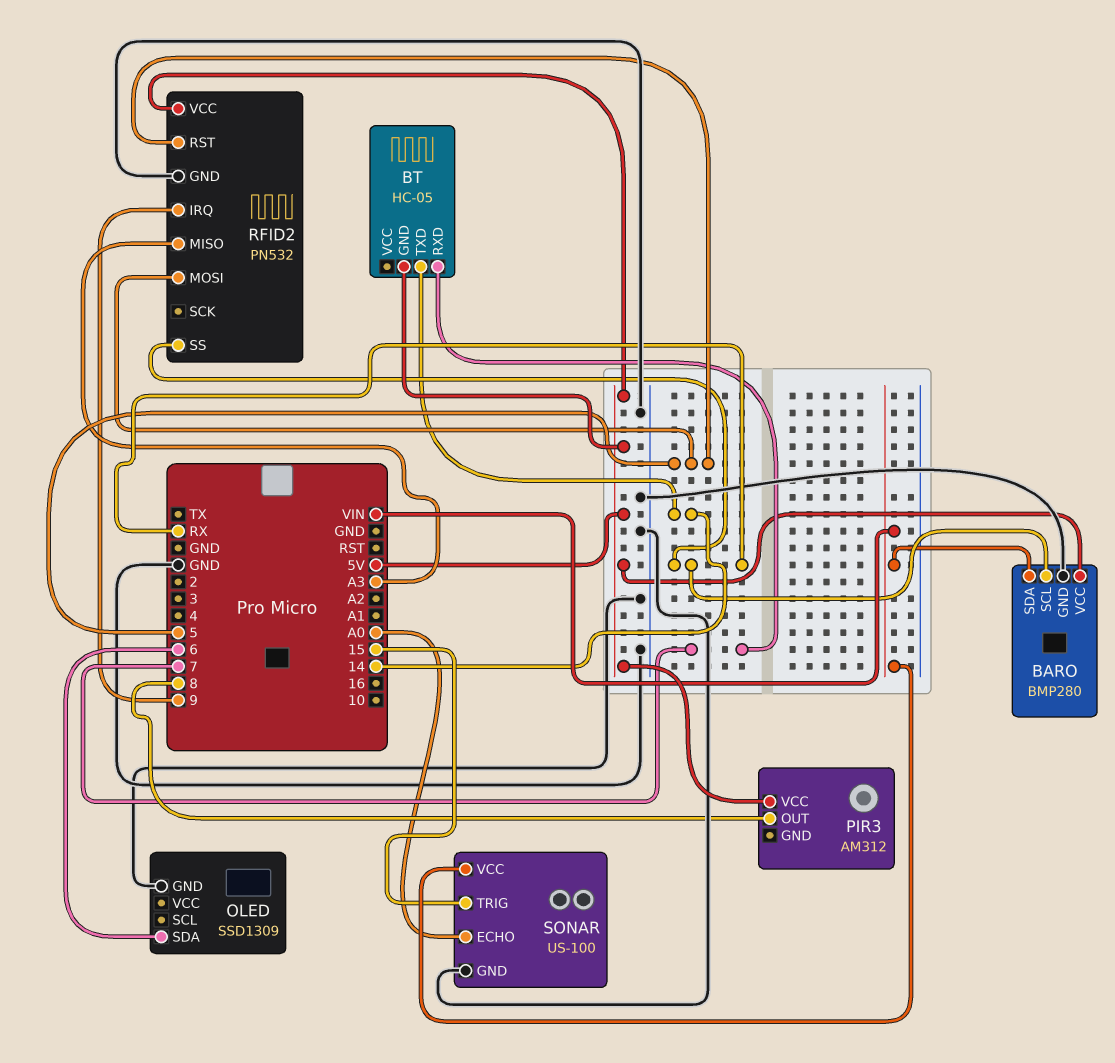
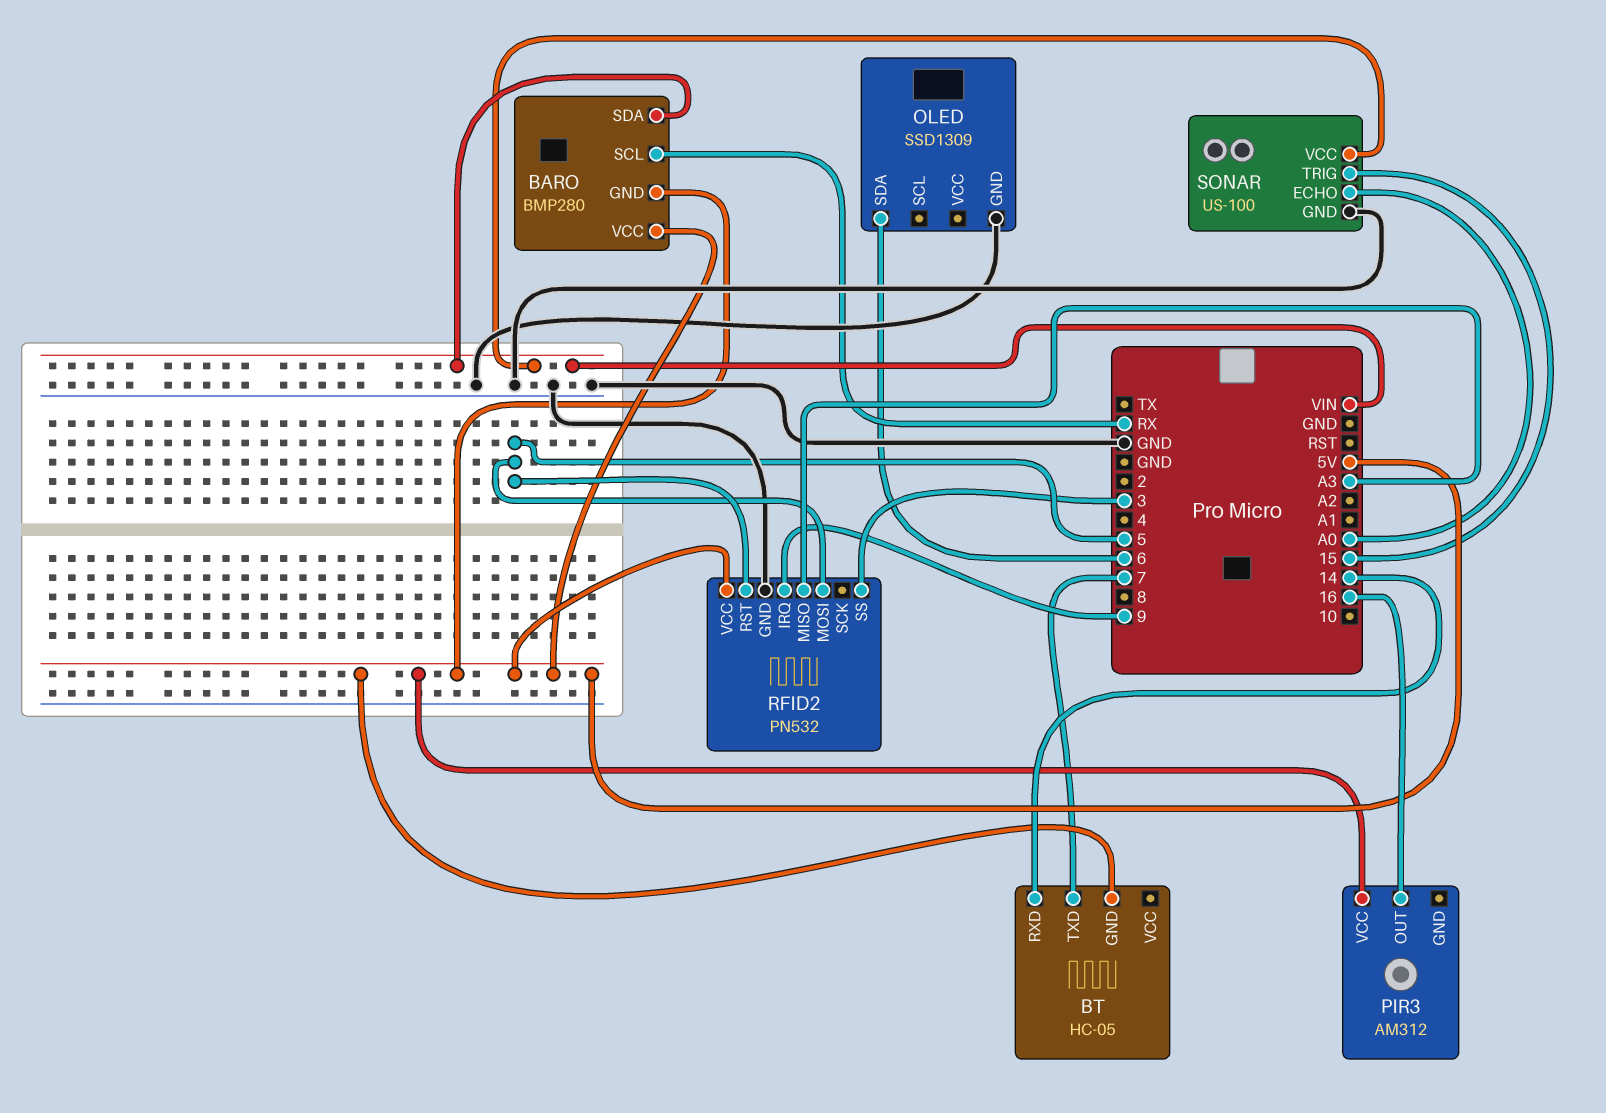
BARO pin GND: GND -> 5V
BT pin RXD: 7 -> 14
BT pin TXD: 14 -> 7
PIR3 pin OUT: 8 -> 16
RFID2 pin SS: RX -> 3

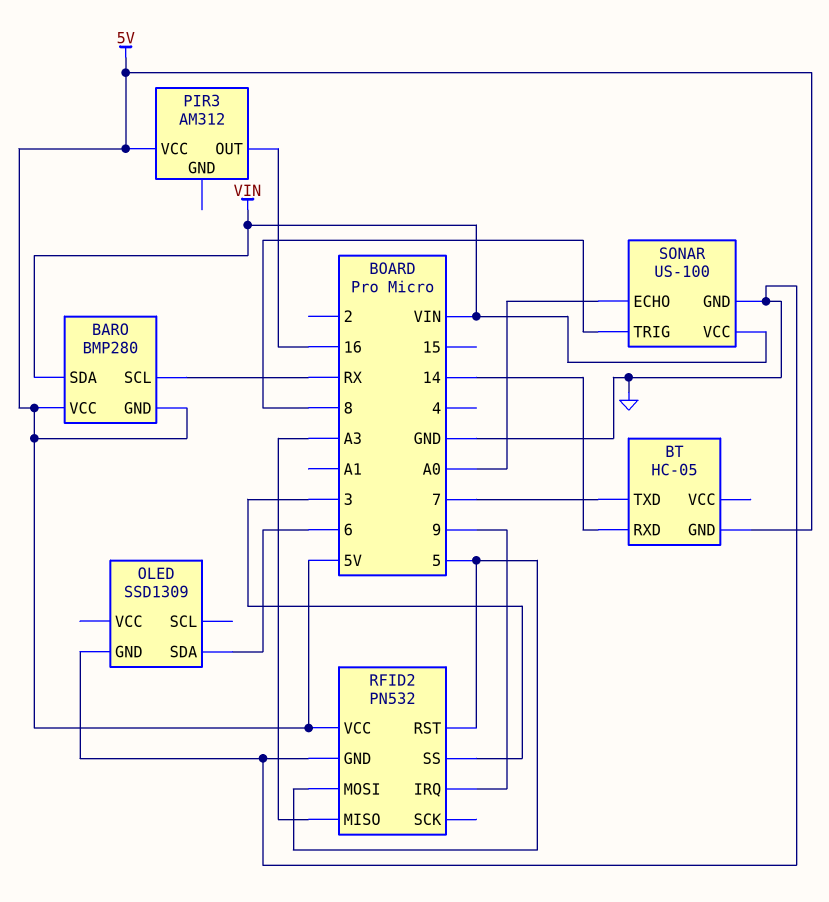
SONAR pin TRIG: 15 -> 8

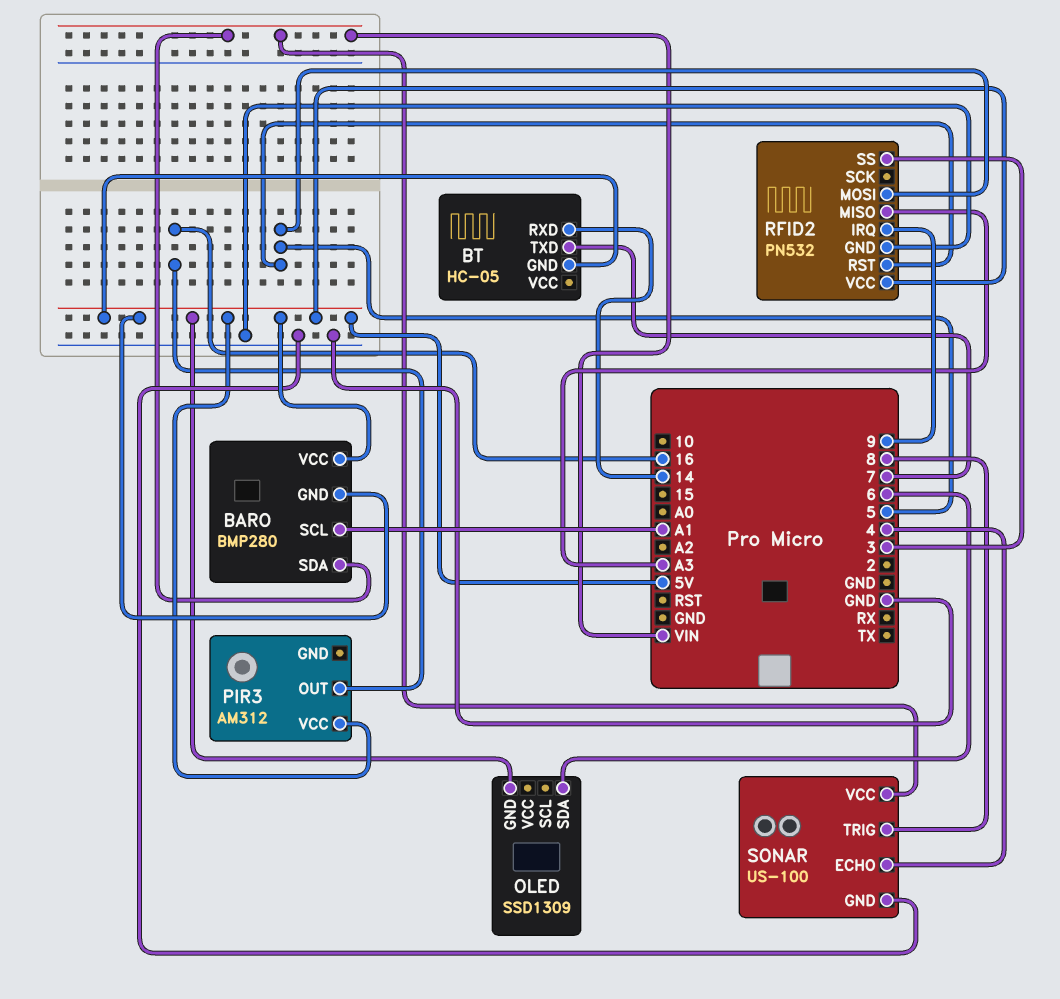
BARO pin SCL: RX -> A1
OLED pin GND: GND -> 5V
SONAR pin ECHO: A0 -> 4

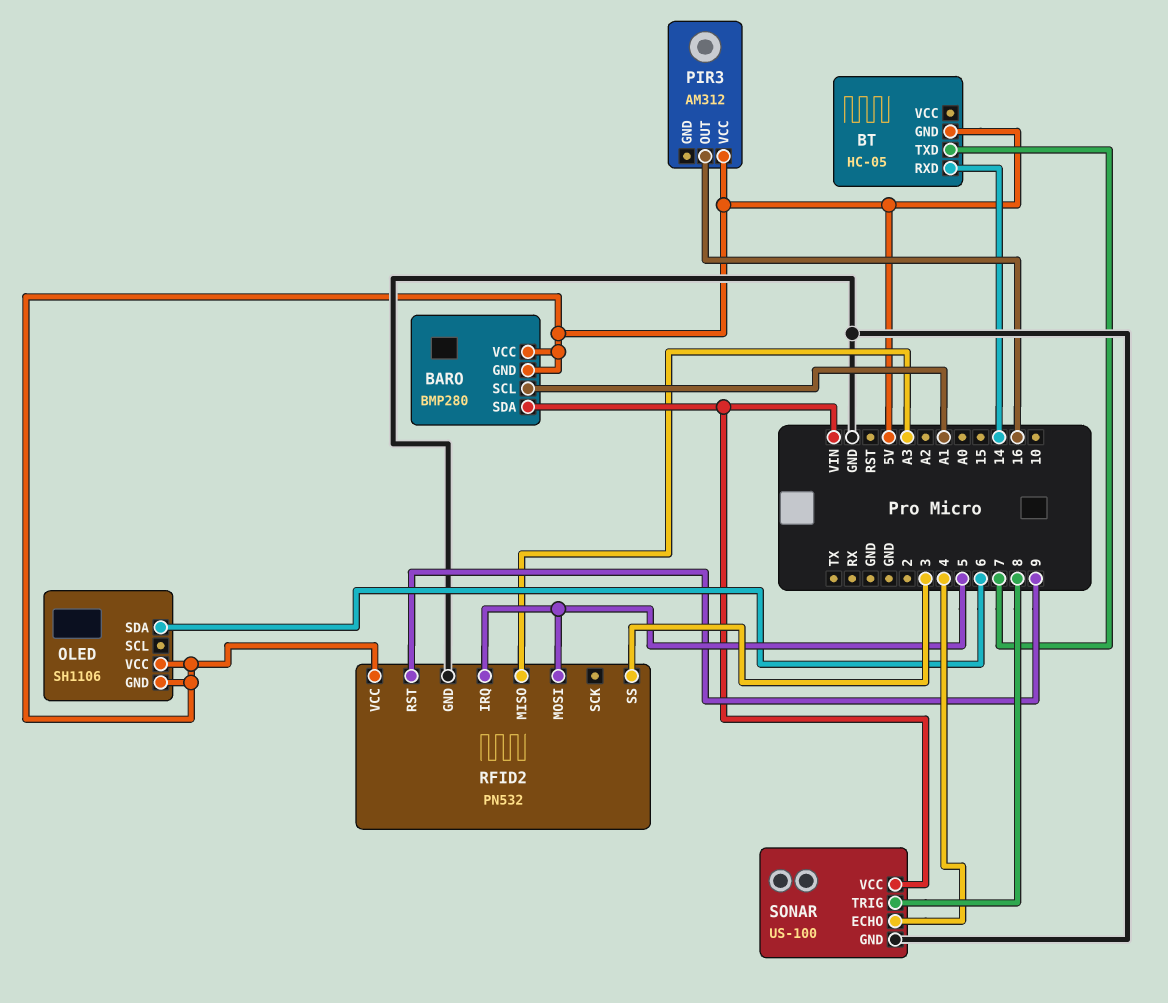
OLED: SSD1309 -> SH1106
OLED pin VCC: none -> 5V
RFID2 pin IRQ: 9 -> 5
RFID2 pin RST: 5 -> 9

